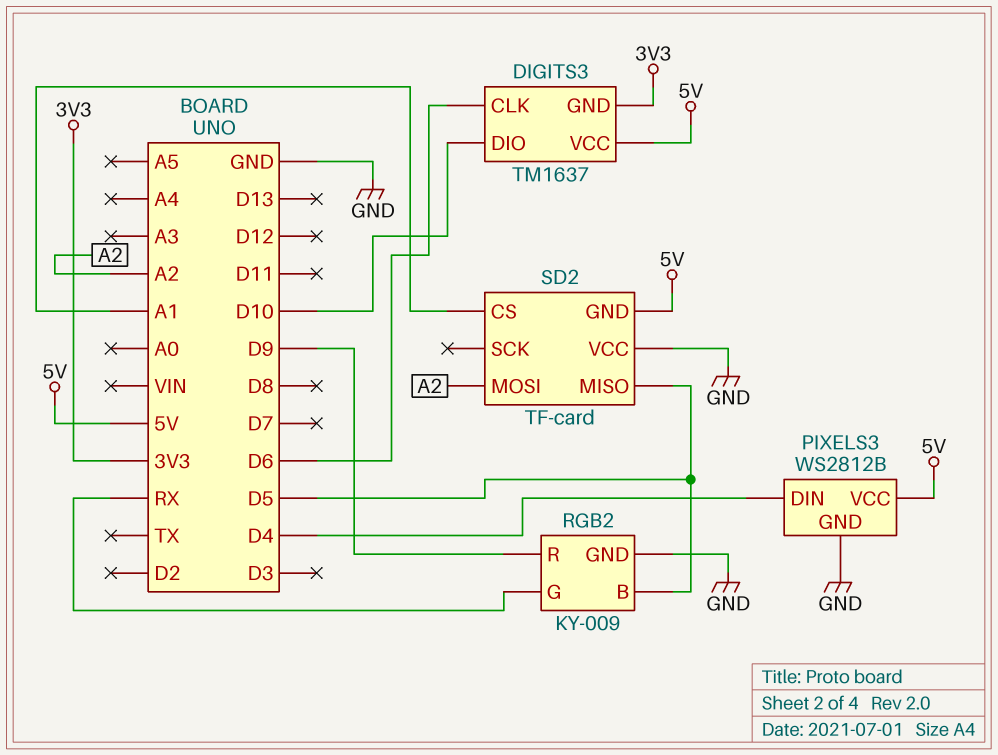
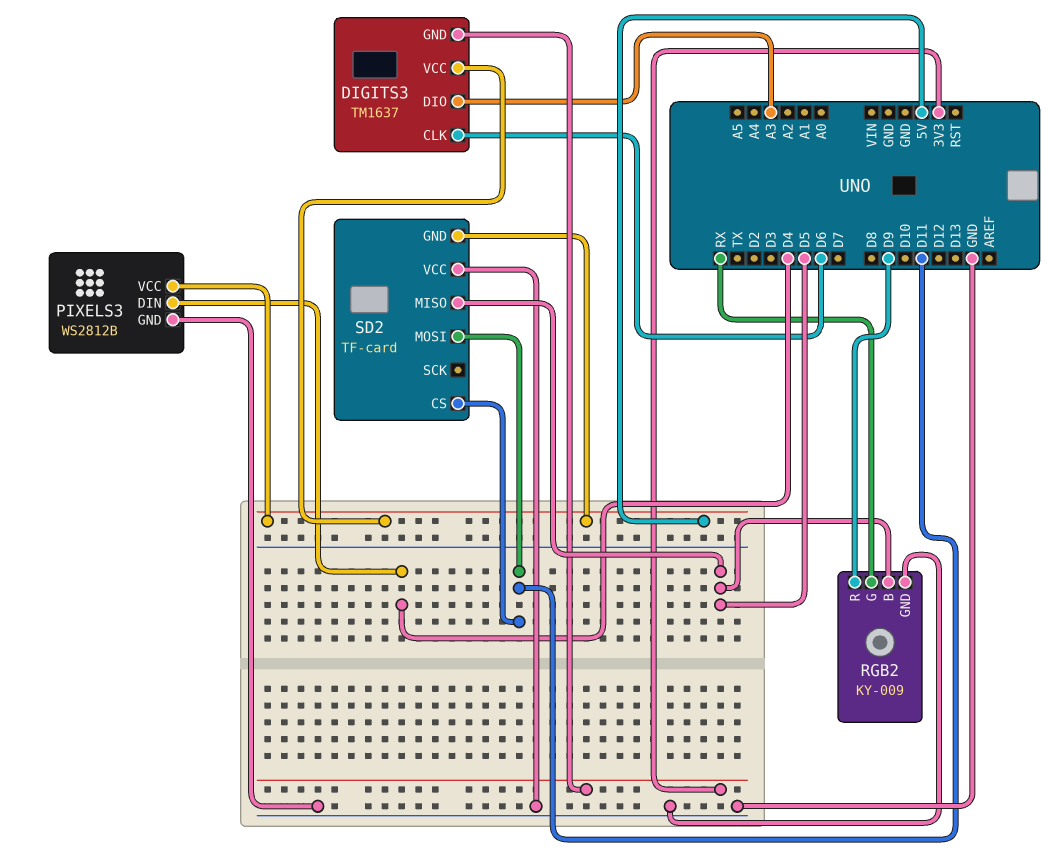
DIGITS3 pin DIO: D10 -> A3
SD2 pin CS: A1 -> D11
SD2 pin MOSI: A2 -> D11

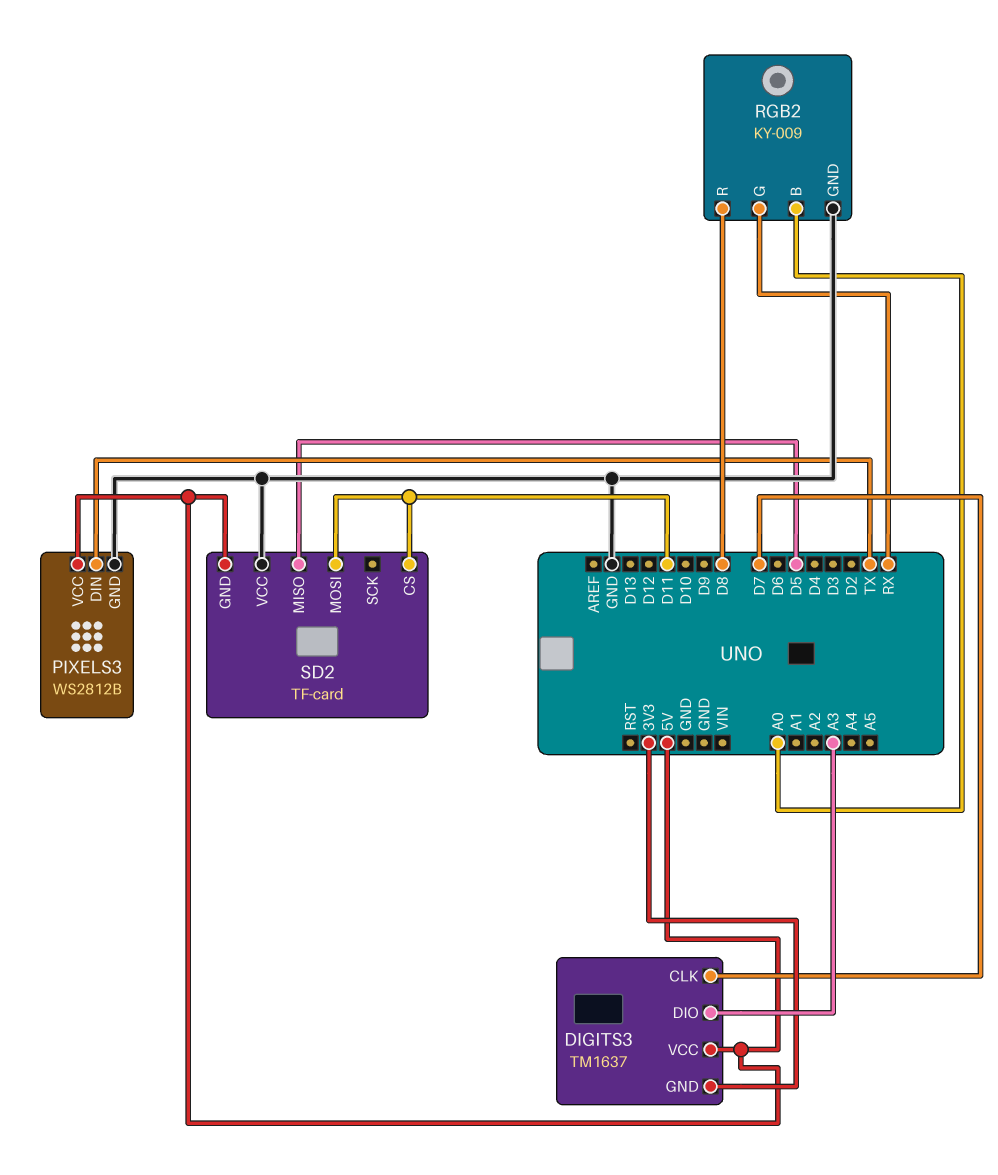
DIGITS3 pin CLK: D6 -> D7
PIXELS3 pin DIN: D4 -> TX
RGB2 pin B: D5 -> A0
RGB2 pin R: D9 -> D8

